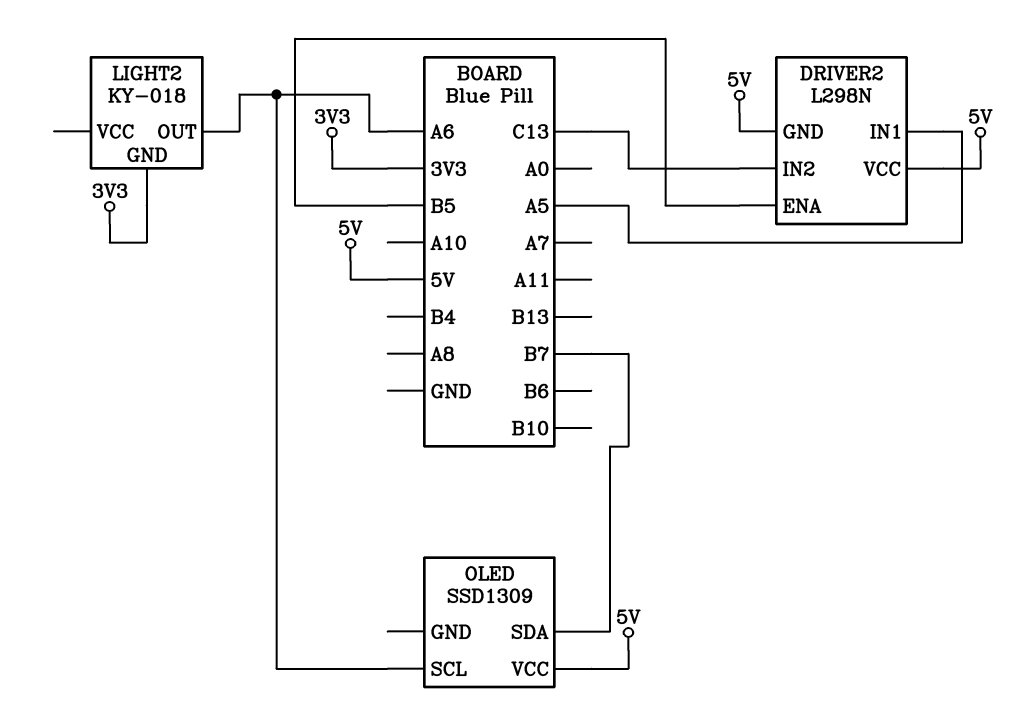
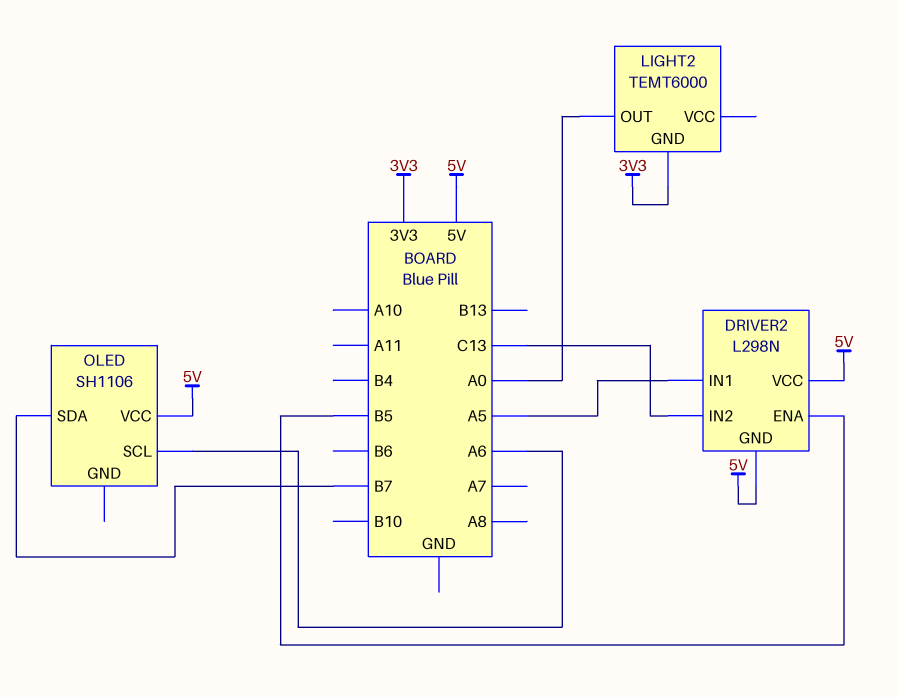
LIGHT2: KY-018 -> TEMT6000
LIGHT2 pin OUT: A6 -> A0
OLED: SSD1309 -> SH1106

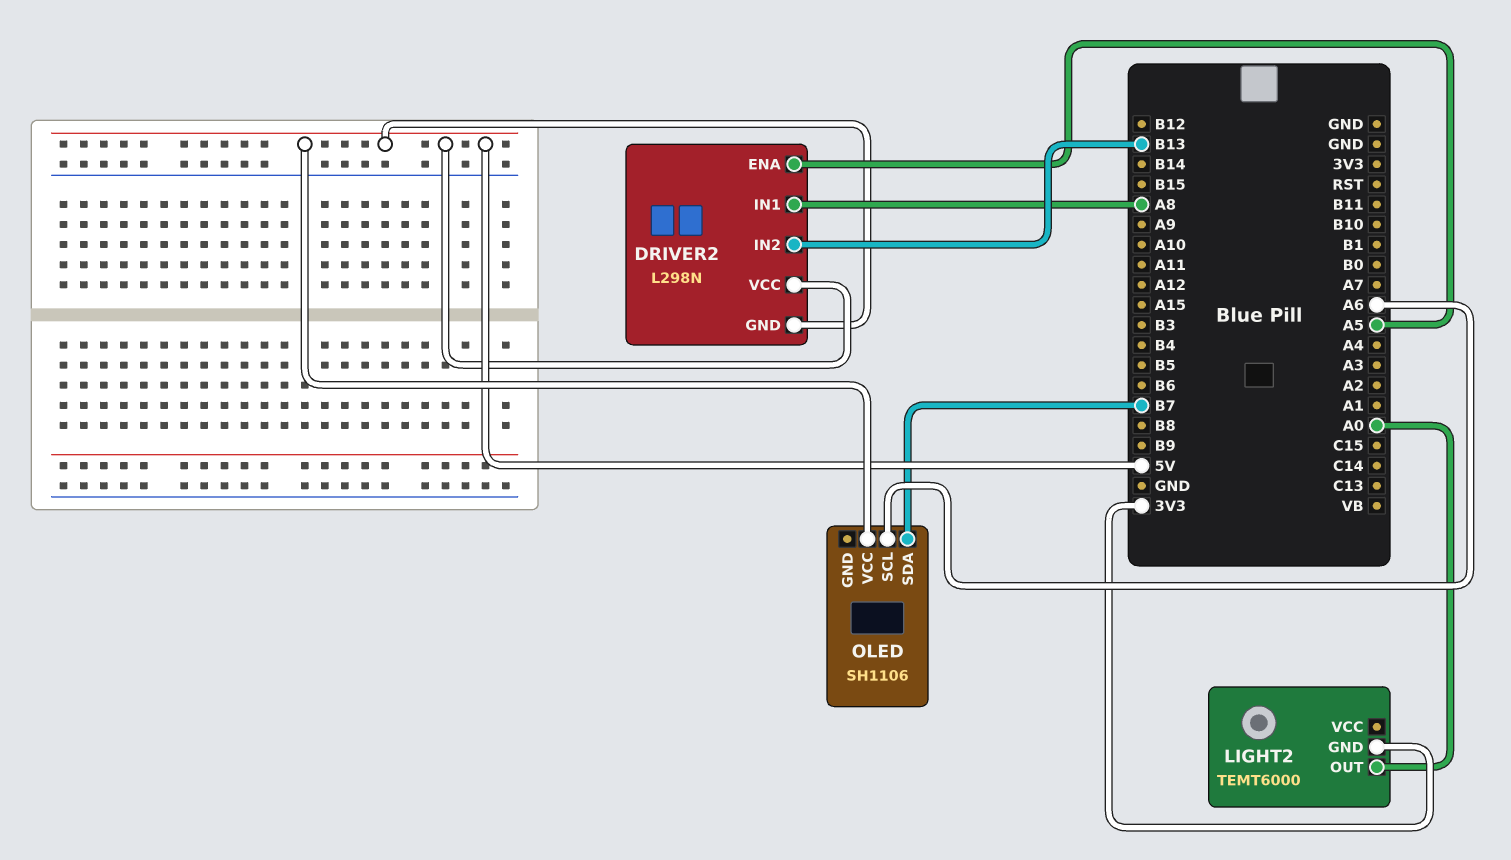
DRIVER2 pin ENA: B5 -> A5
DRIVER2 pin IN1: A5 -> A8
DRIVER2 pin IN2: C13 -> B13

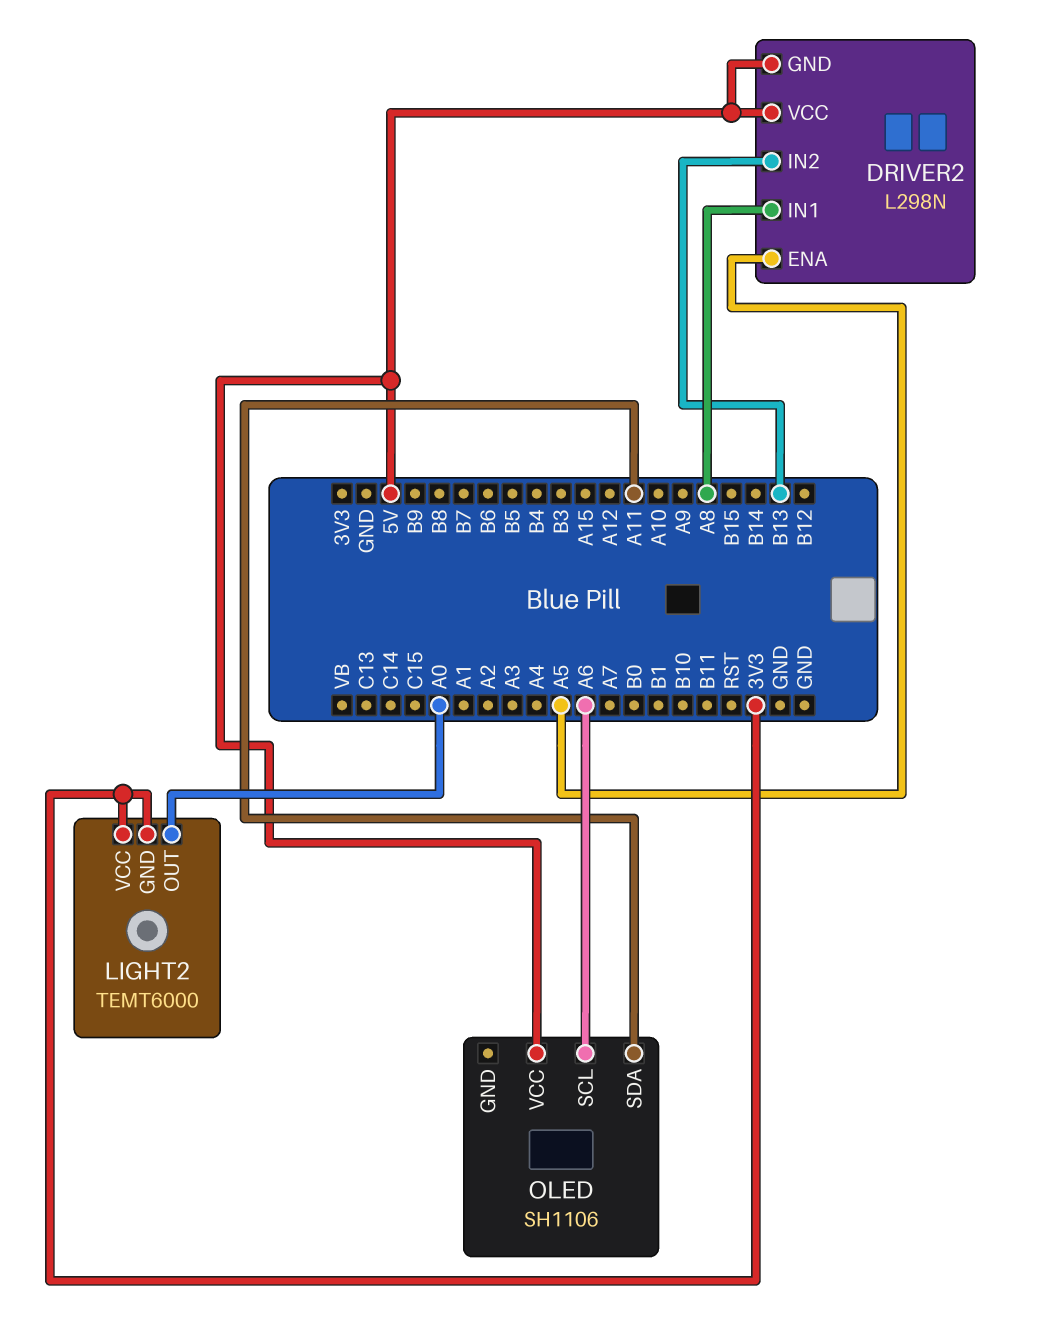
LIGHT2 pin VCC: none -> 3V3
OLED pin SDA: B7 -> A11

